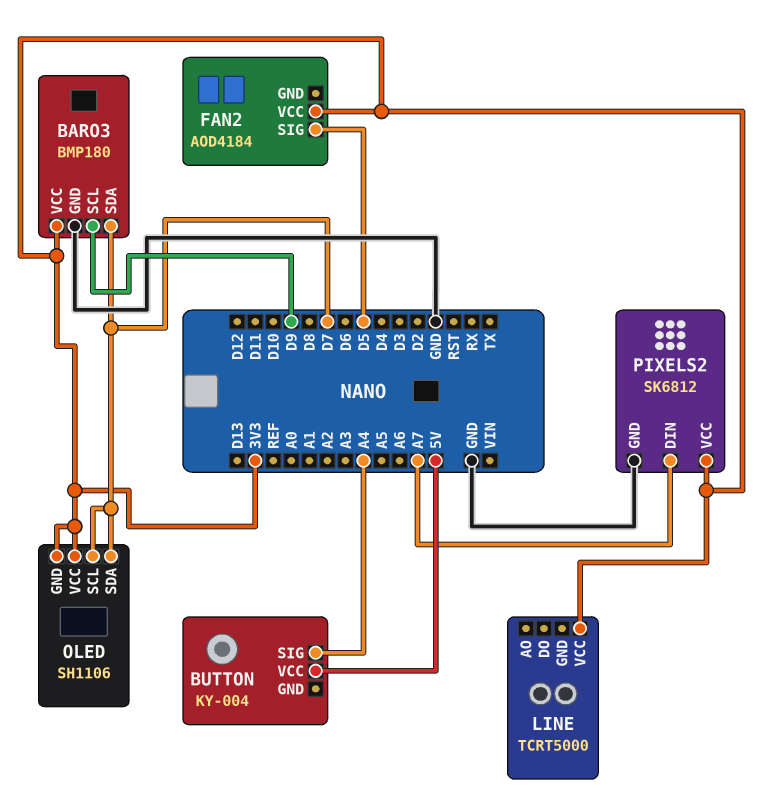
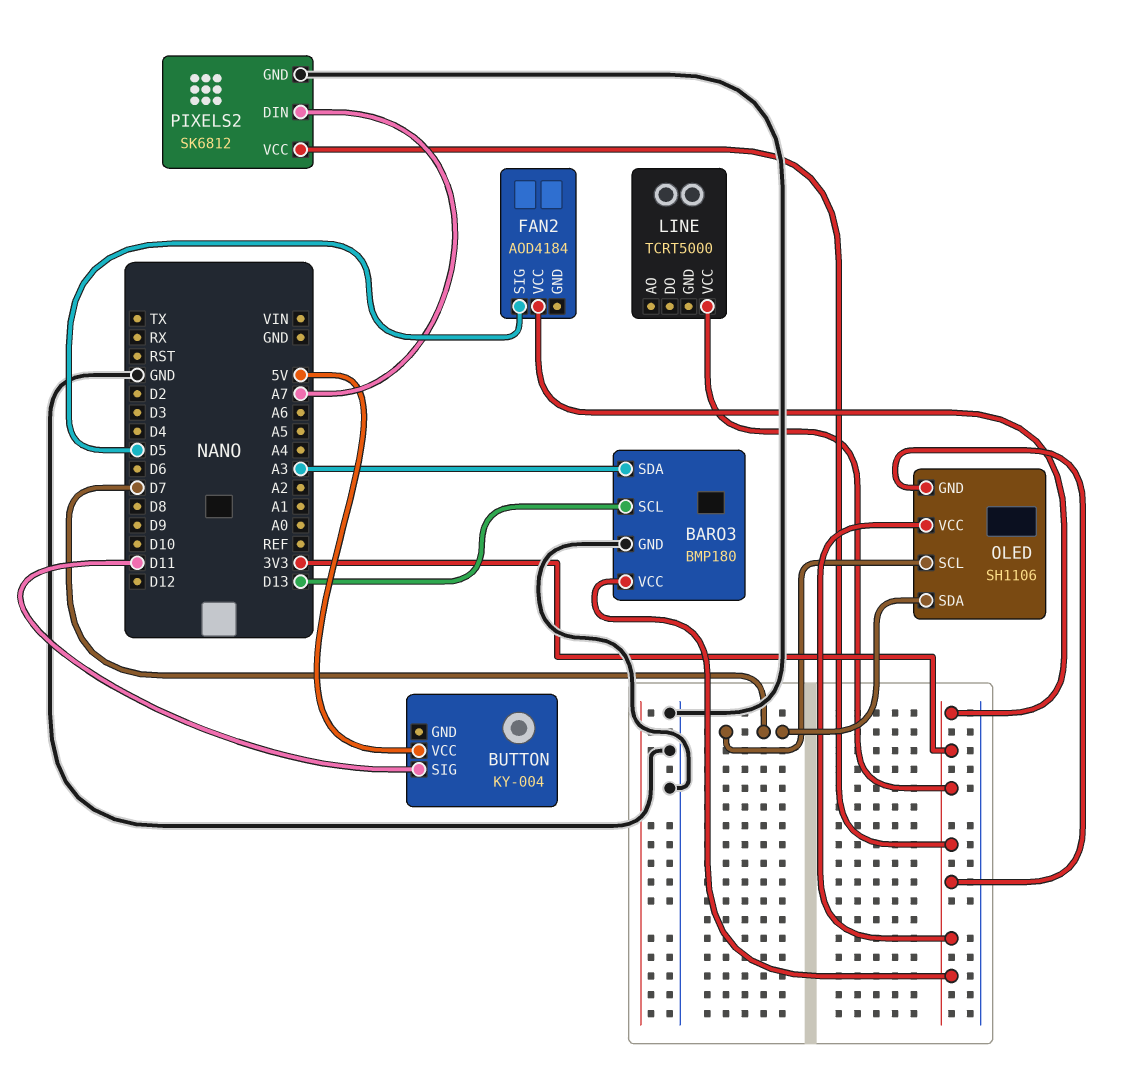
BARO3 pin SCL: D9 -> D13
BARO3 pin SDA: D7 -> A3
BUTTON pin SIG: A4 -> D11

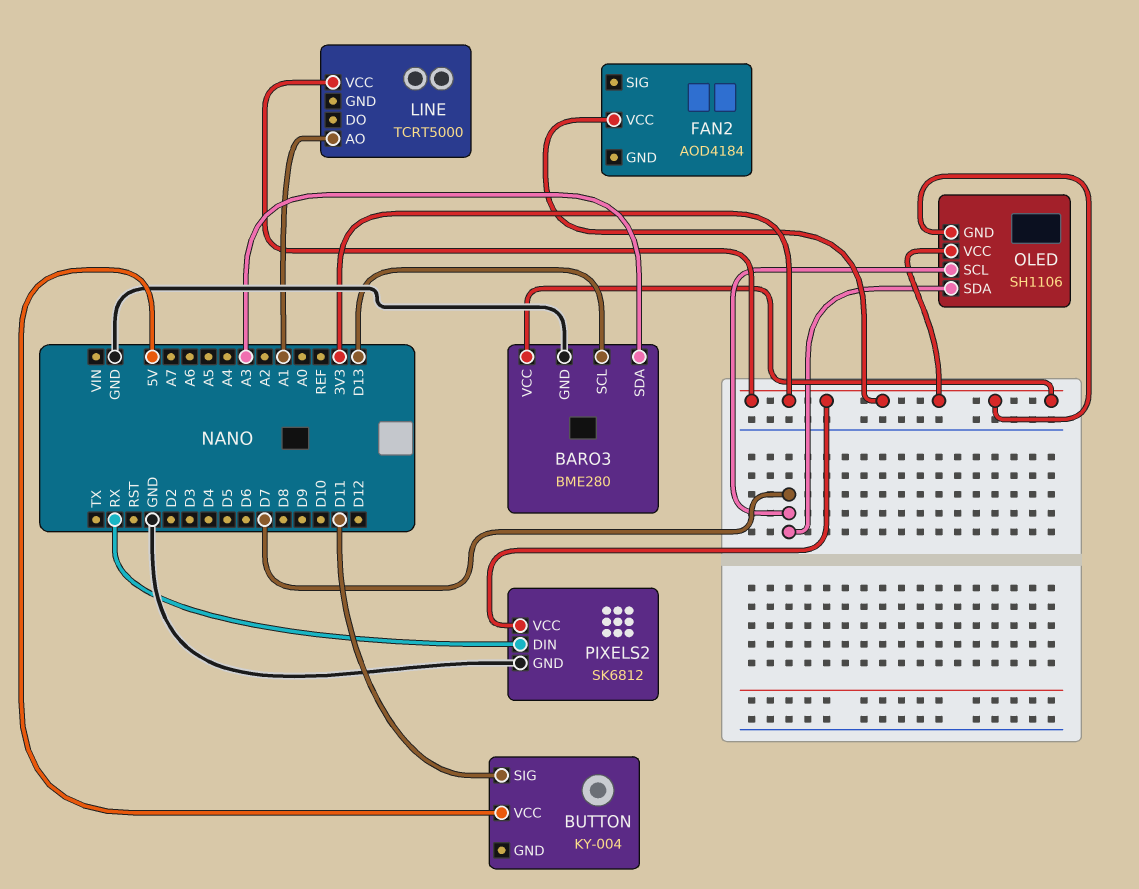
BARO3: BMP180 -> BME280
FAN2 pin SIG: D5 -> none
LINE pin AO: none -> A1
PIXELS2 pin DIN: A7 -> RX

